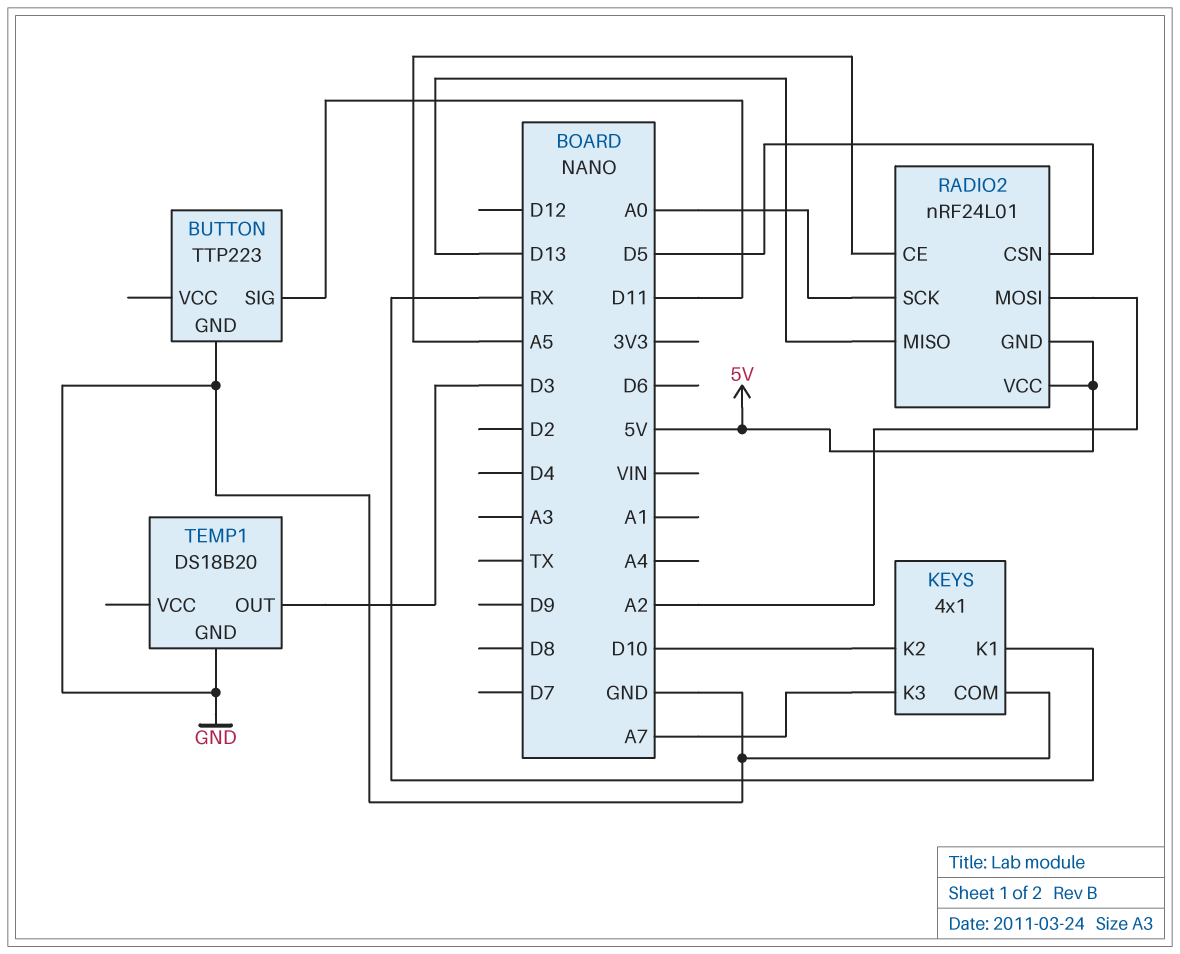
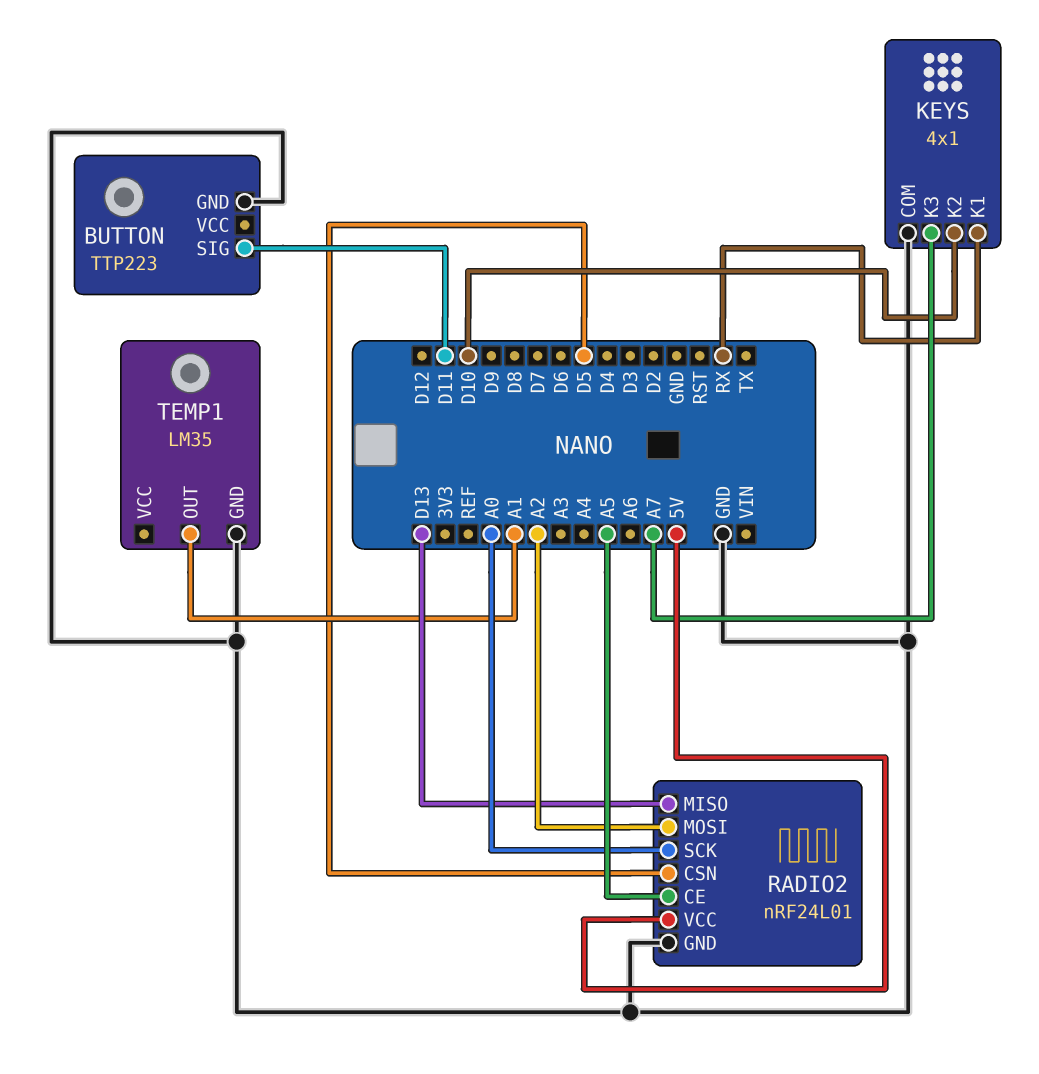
RADIO2 pin GND: 5V -> GND
TEMP1: DS18B20 -> LM35
TEMP1 pin OUT: D3 -> A1

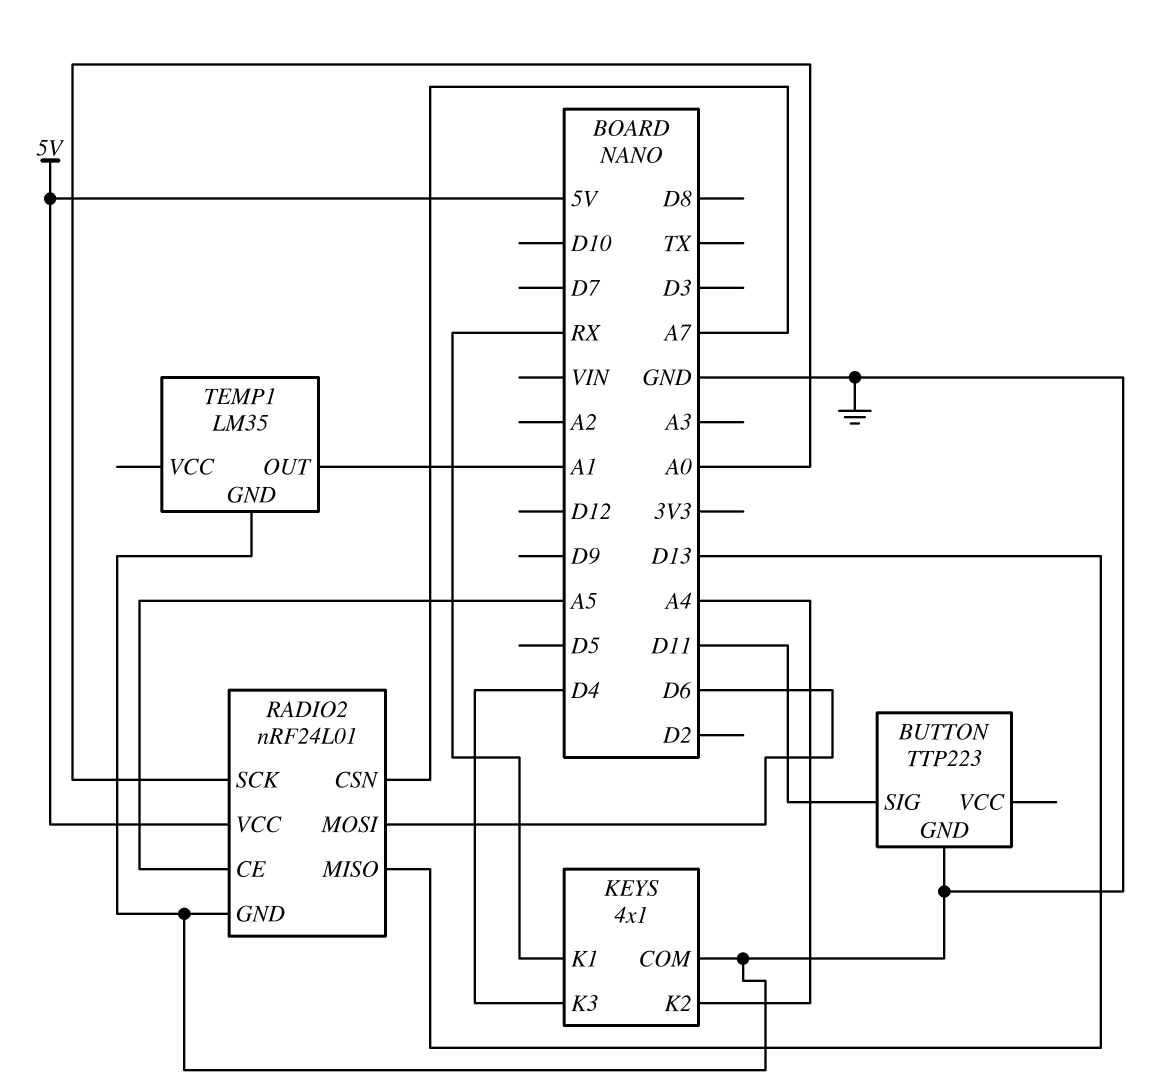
KEYS pin K2: D10 -> A4
KEYS pin K3: A7 -> D4
RADIO2 pin CSN: D5 -> A7
RADIO2 pin MOSI: A2 -> D6

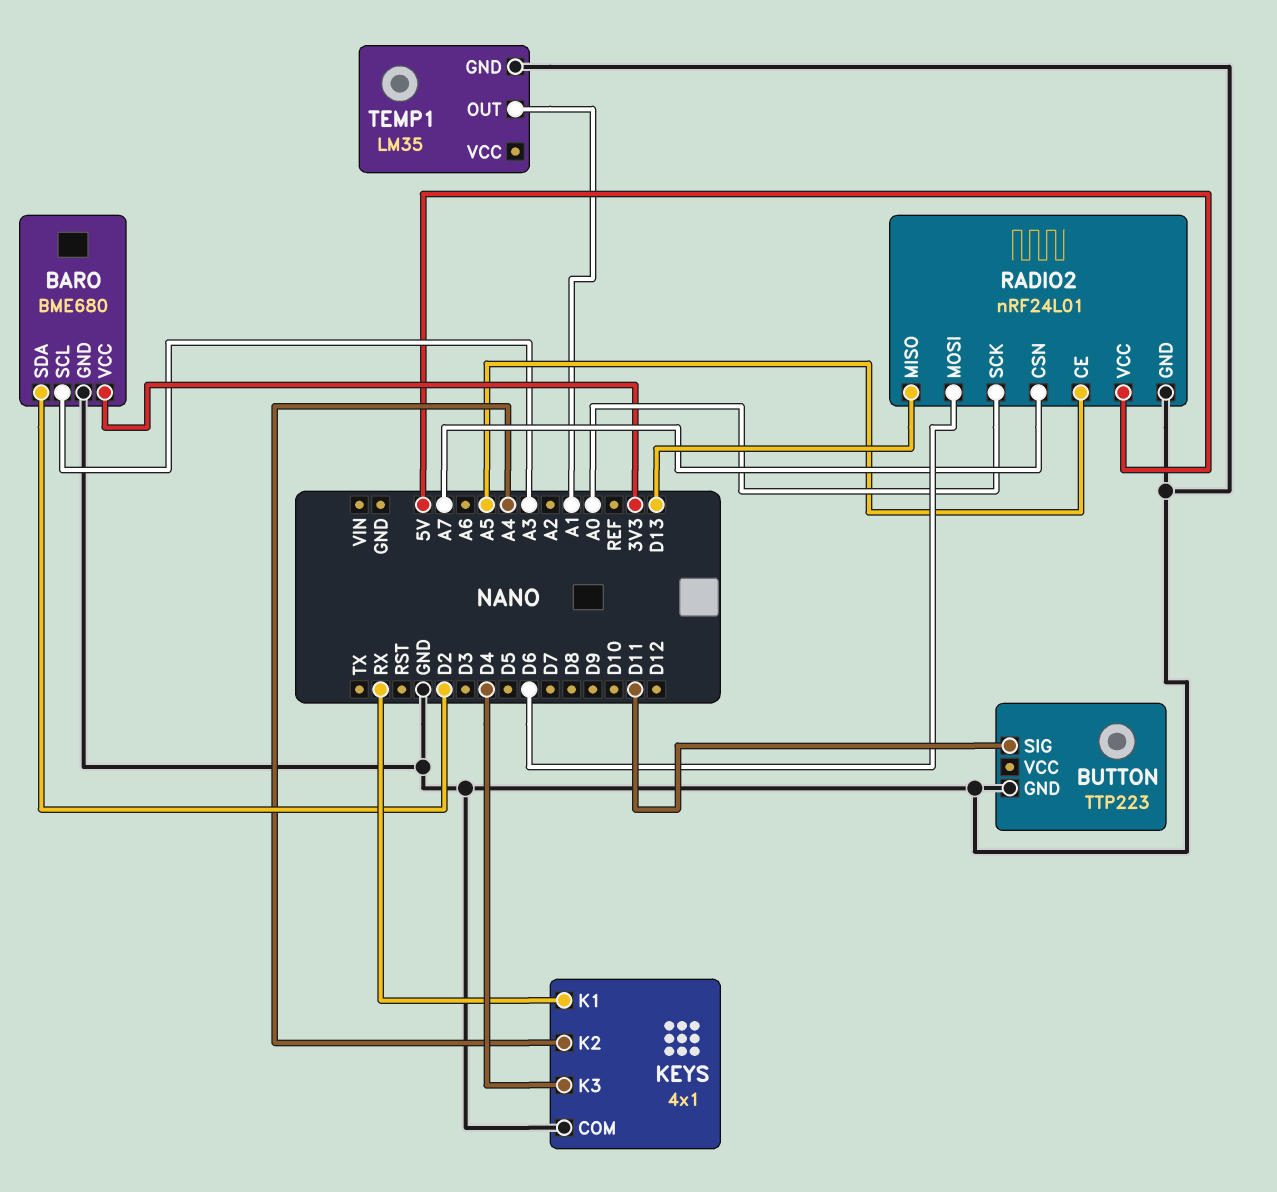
BARO: none -> BME680
BARO pin GND: none -> GND
BARO pin SCL: none -> A3
BARO pin SDA: none -> D2
BARO pin VCC: none -> 3V3

